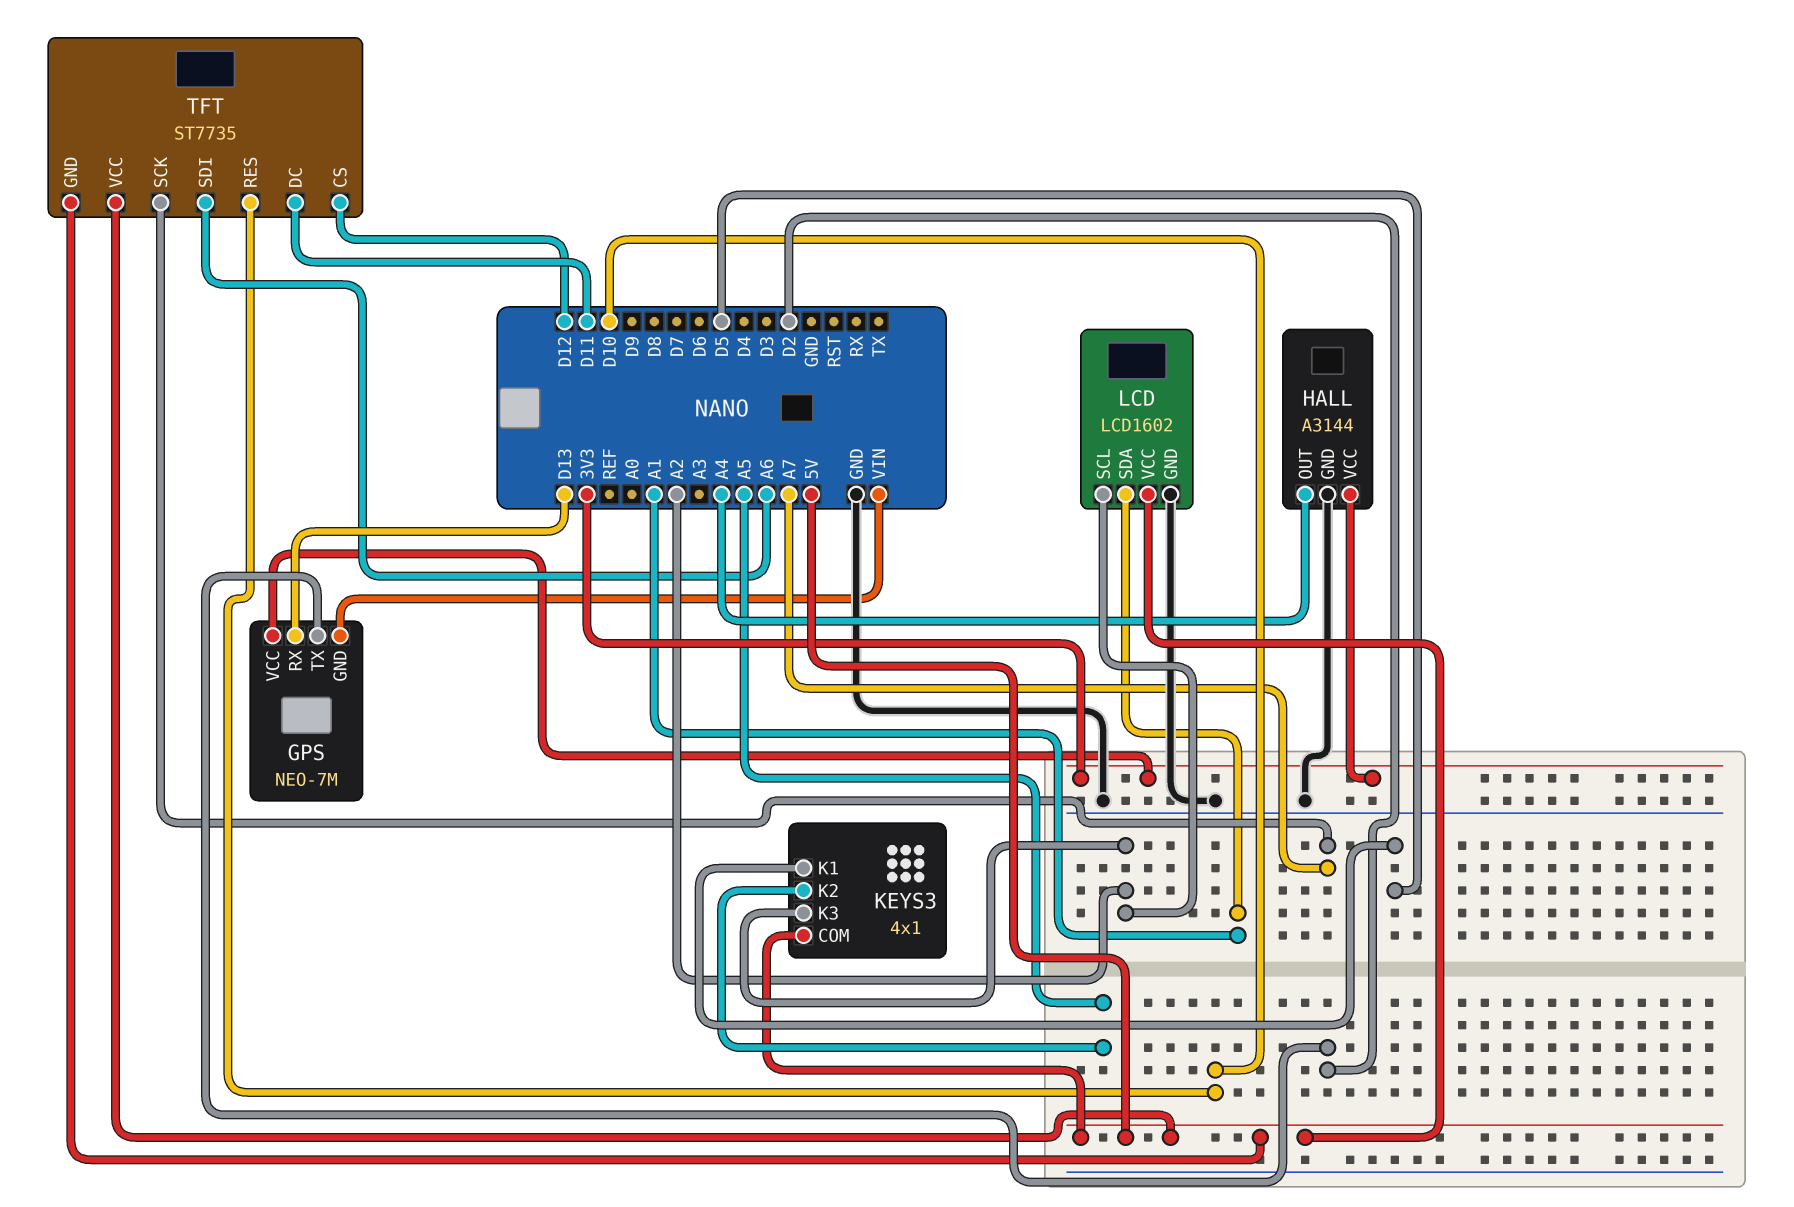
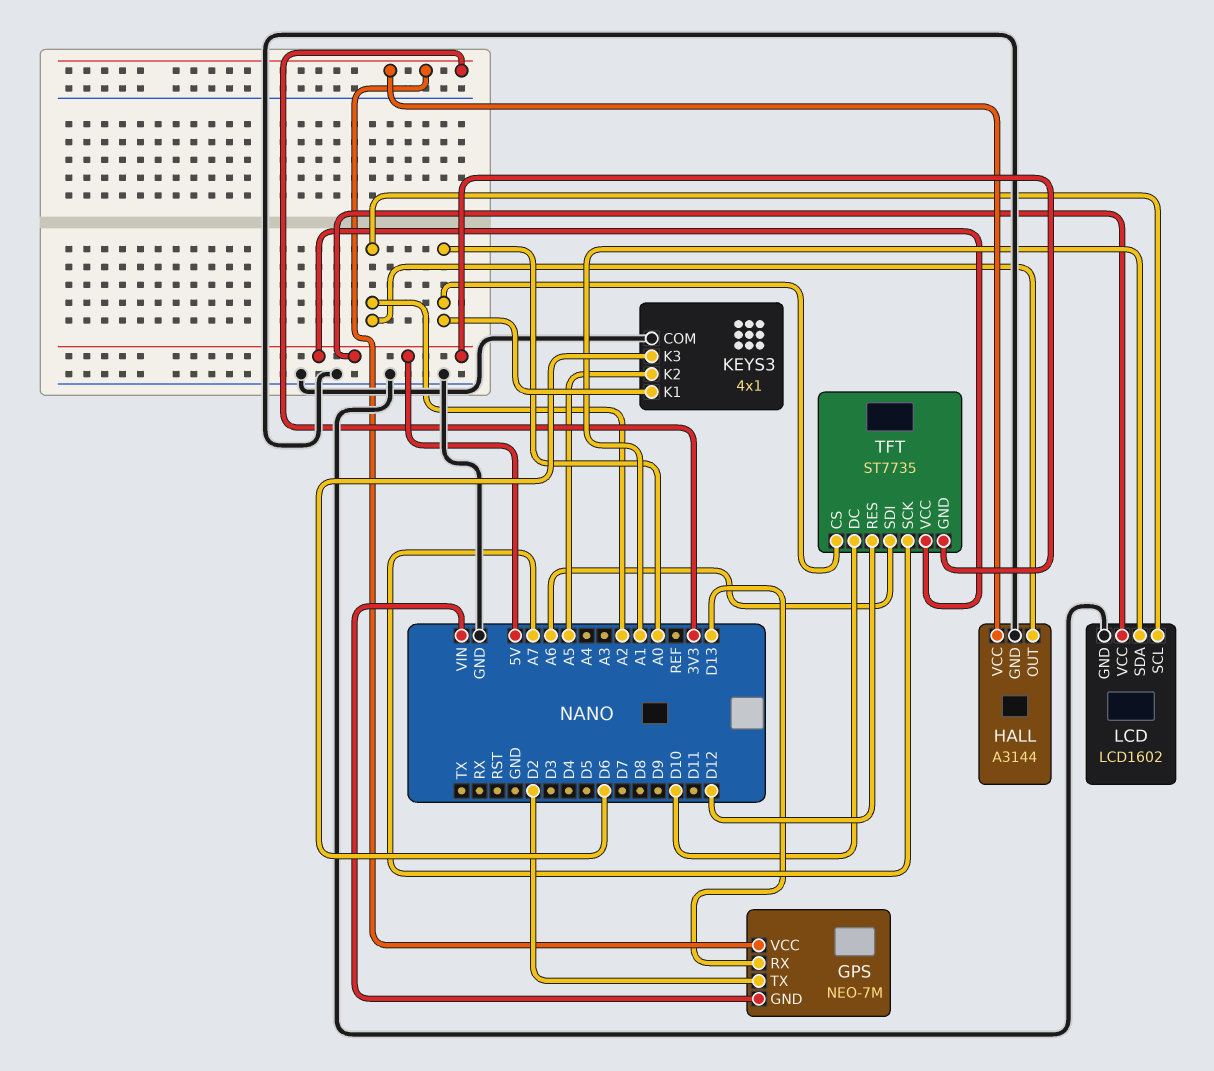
HALL pin OUT: A4 -> A2
KEYS3 pin COM: 5V -> GND
KEYS3 pin K1: D5 -> A0
KEYS3 pin K3: A2 -> D6
TFT pin CS: D12 -> A0
TFT pin DC: D11 -> D10
TFT pin RES: D10 -> D12

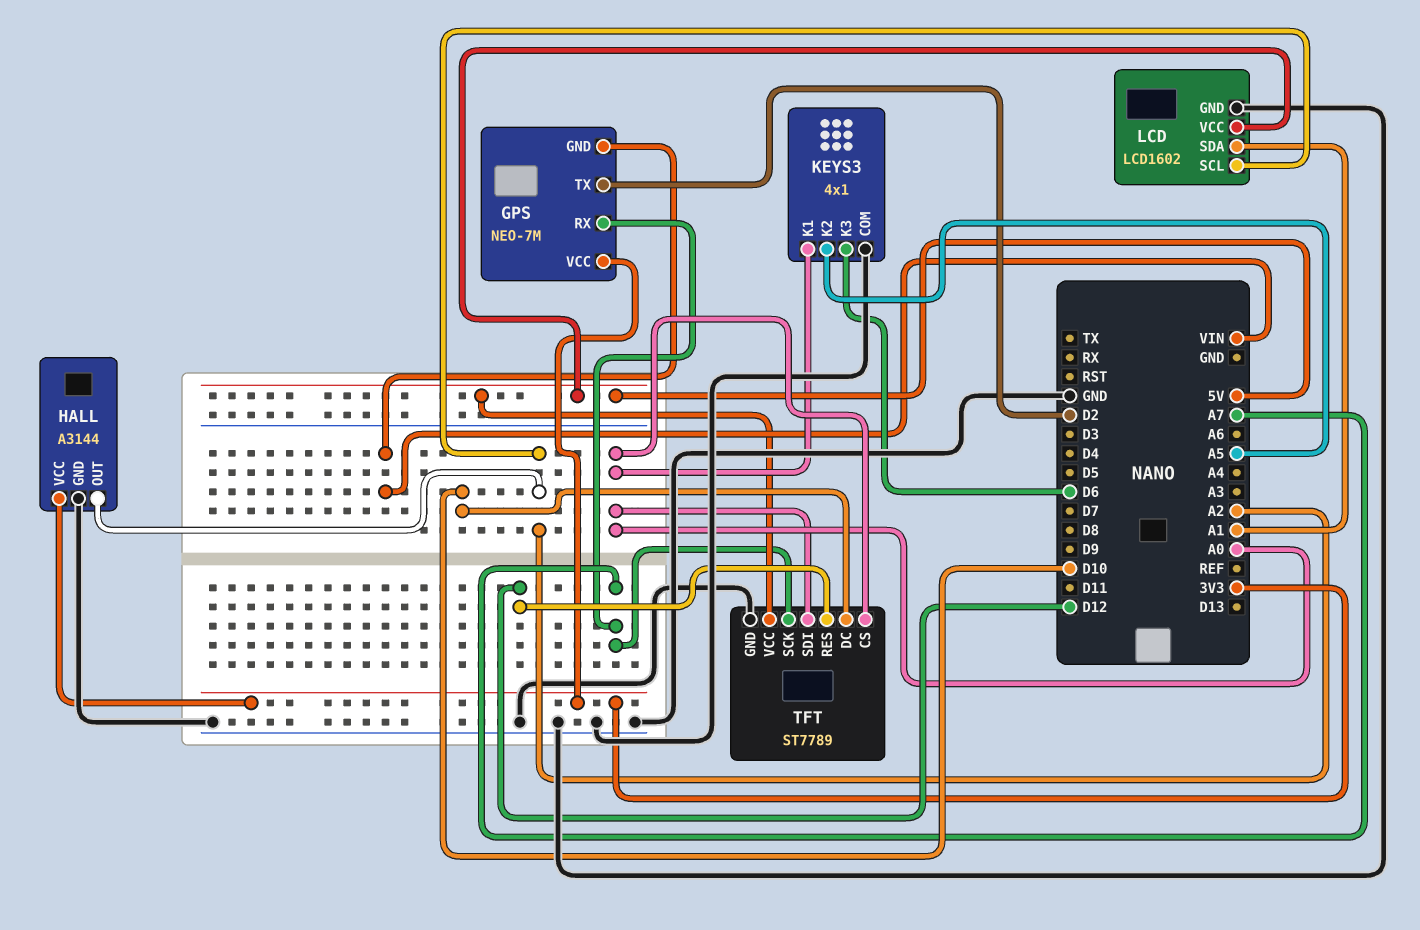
GPS pin RX: D13 -> A7
TFT: ST7735 -> ST7789
TFT pin GND: 5V -> GND
TFT pin SDI: A6 -> A0

